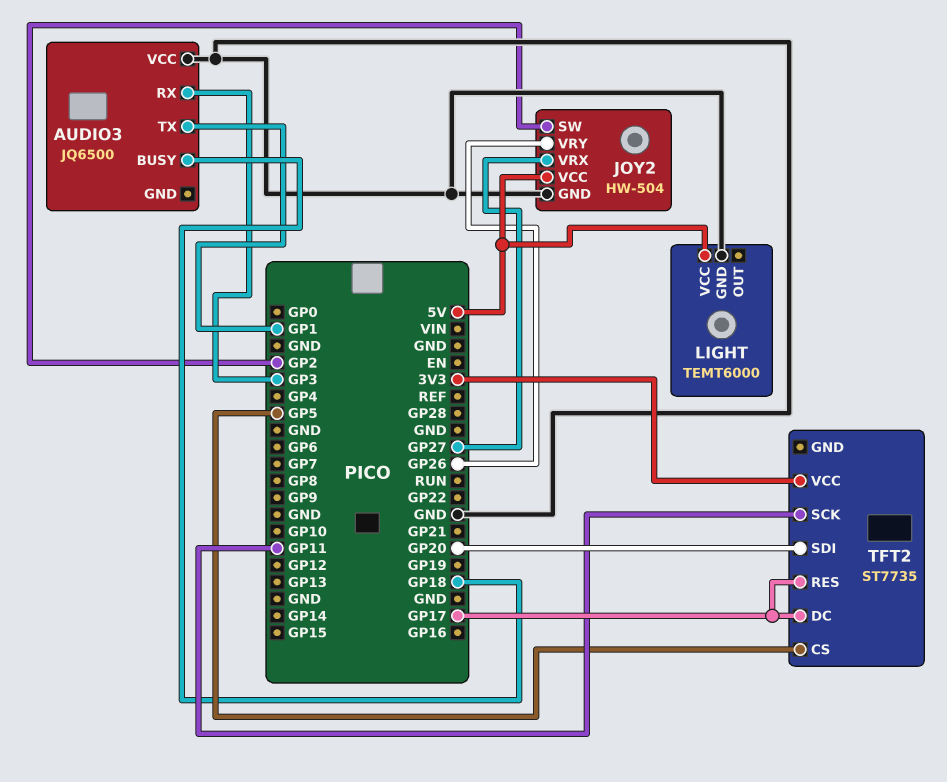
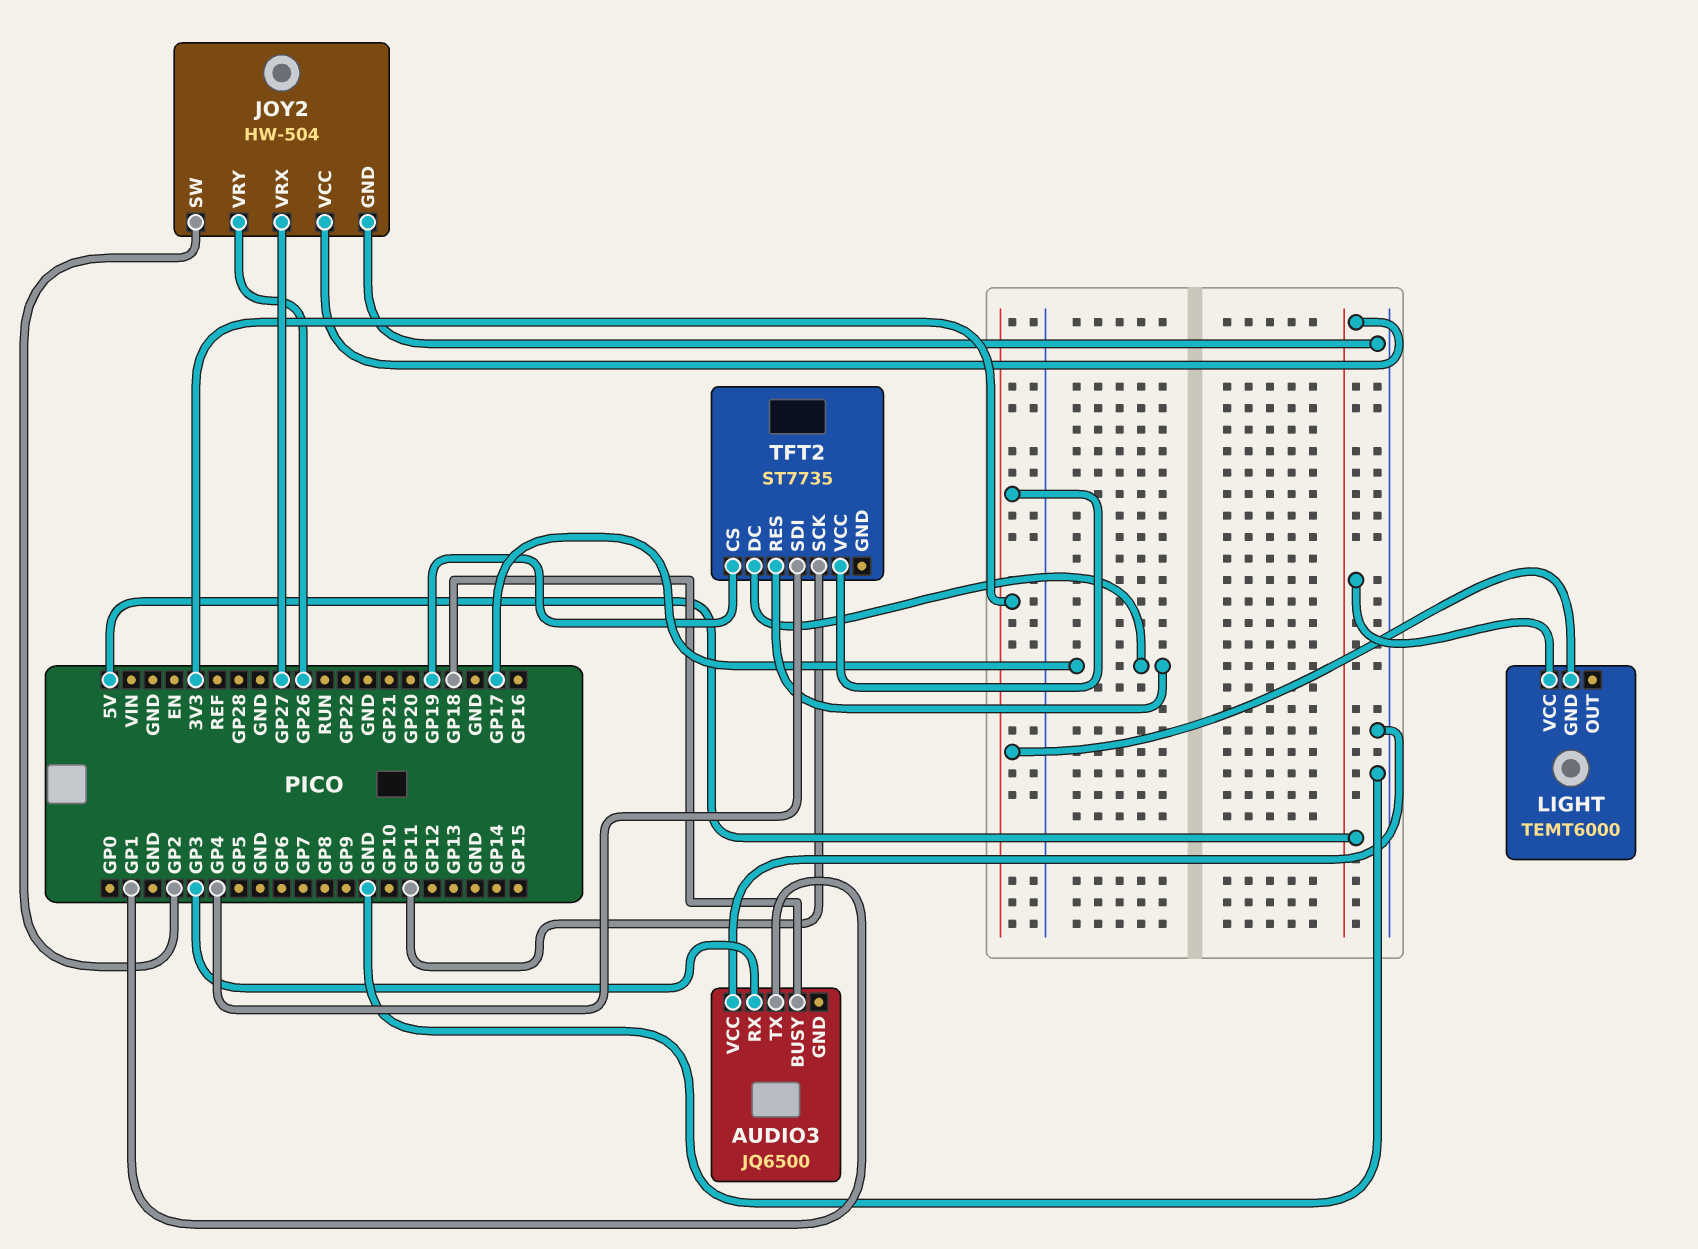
LIGHT pin GND: GND -> 3V3
TFT2 pin CS: GP5 -> GP19
TFT2 pin SDI: GP20 -> GP4

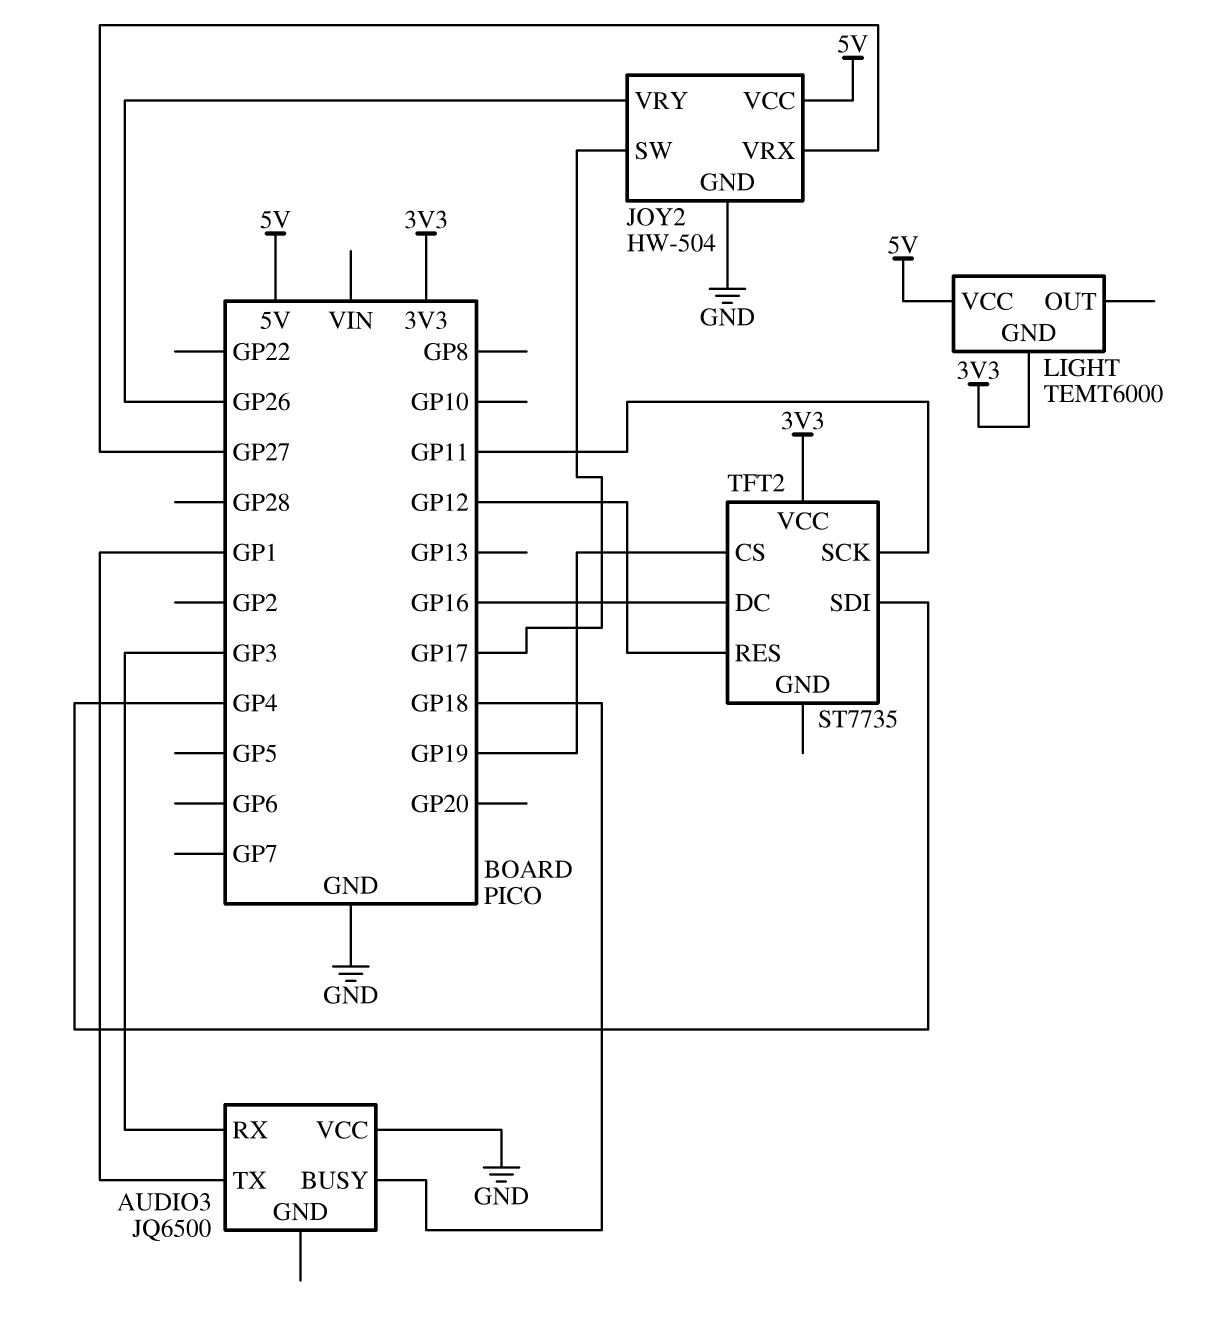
JOY2 pin SW: GP2 -> GP17
TFT2 pin DC: GP17 -> GP16
TFT2 pin RES: GP17 -> GP12

